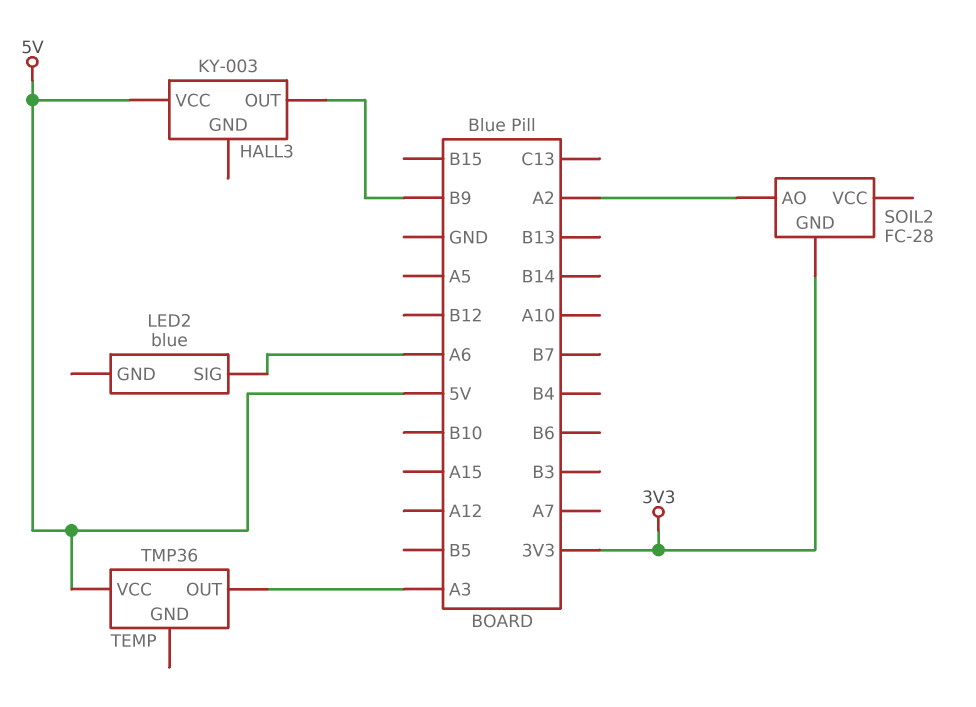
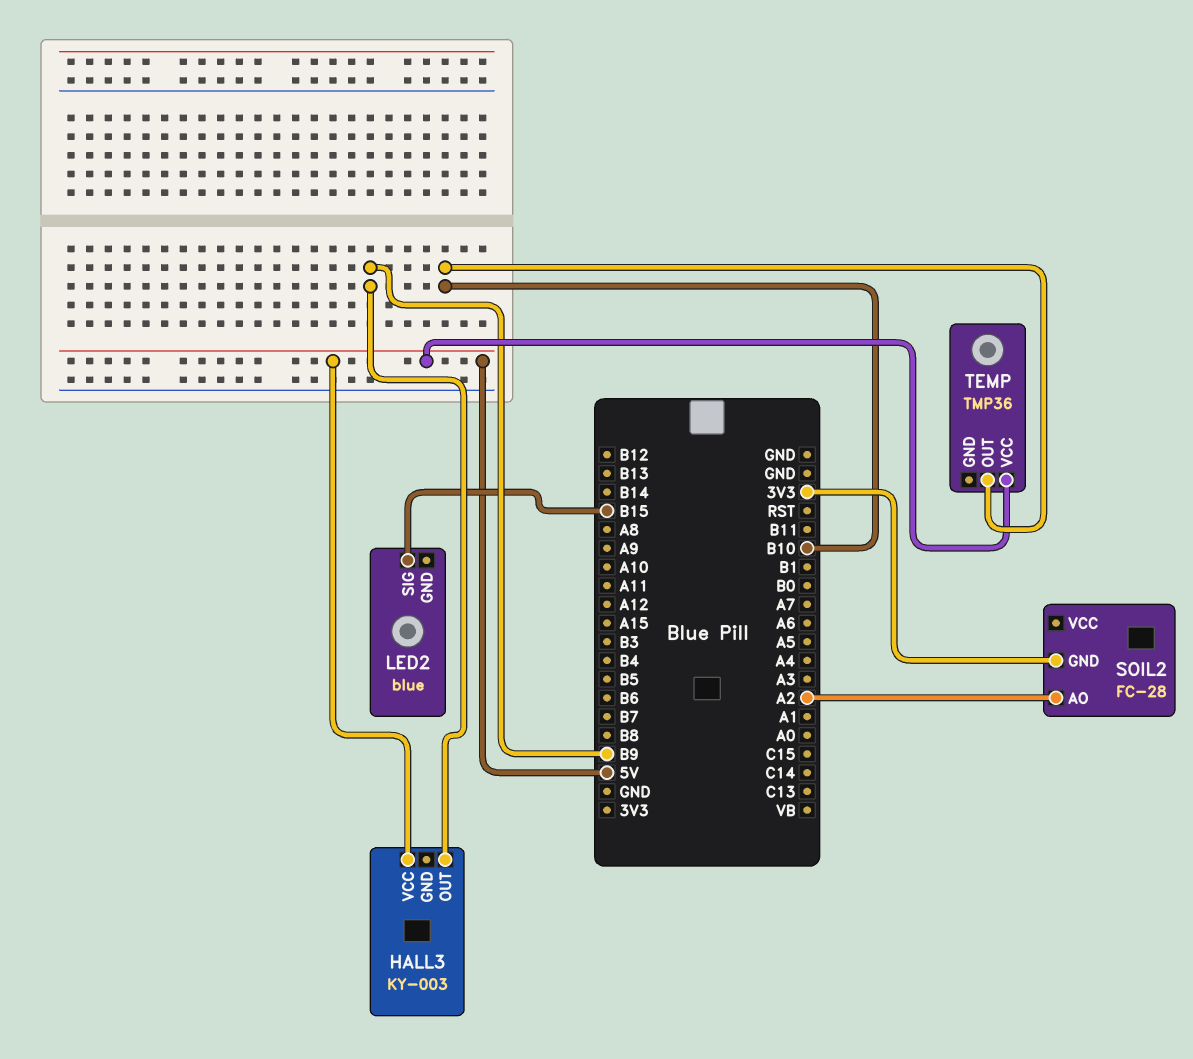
LED2 pin SIG: A6 -> B15
TEMP pin OUT: A3 -> B10

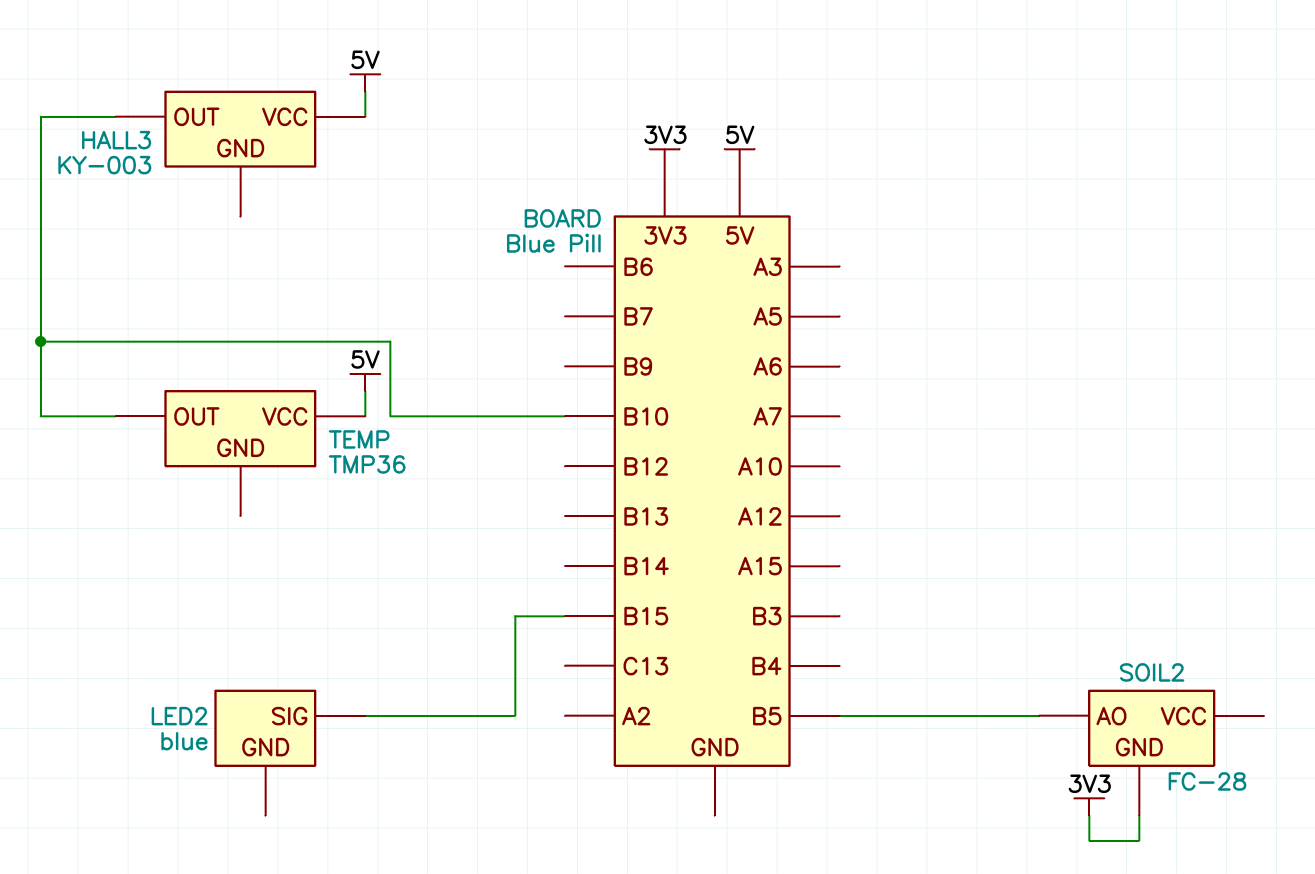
HALL3 pin OUT: B9 -> B10
SOIL2 pin AO: A2 -> B5

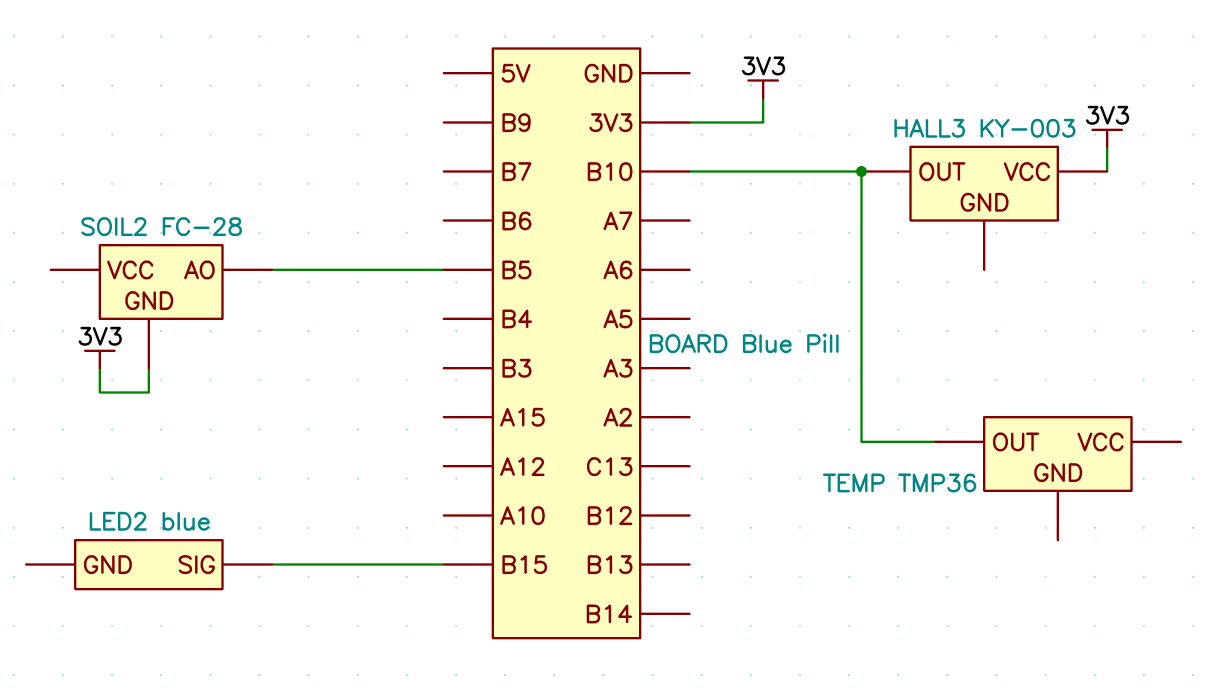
HALL3 pin VCC: 5V -> 3V3
TEMP pin VCC: 5V -> none

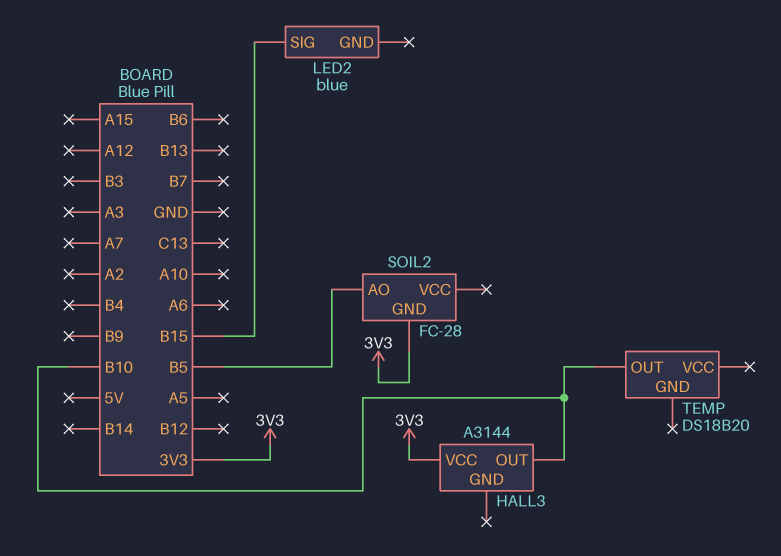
HALL3: KY-003 -> A3144
TEMP: TMP36 -> DS18B20

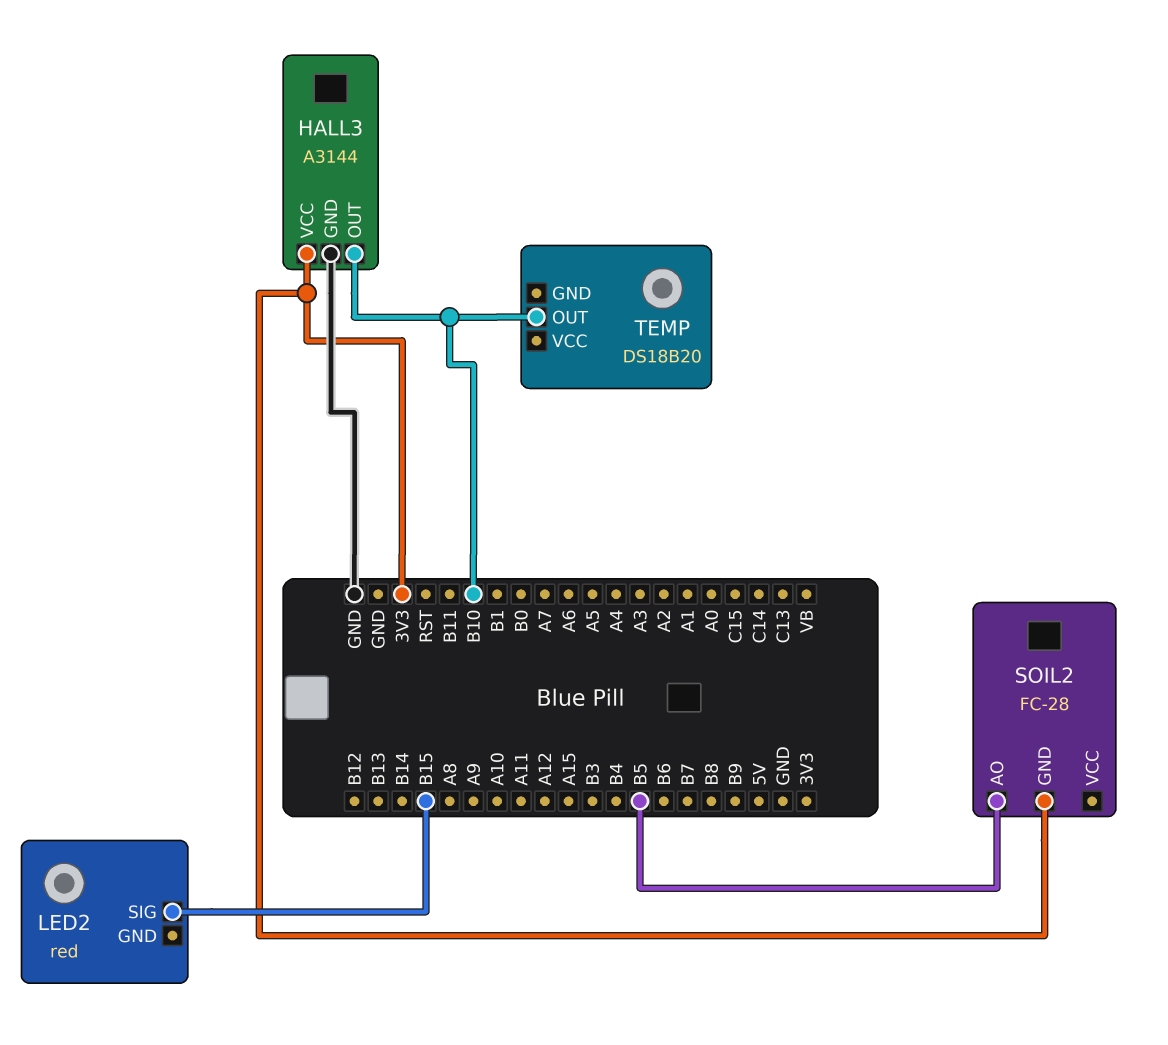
HALL3 pin GND: none -> GND
LED2: blue -> red

